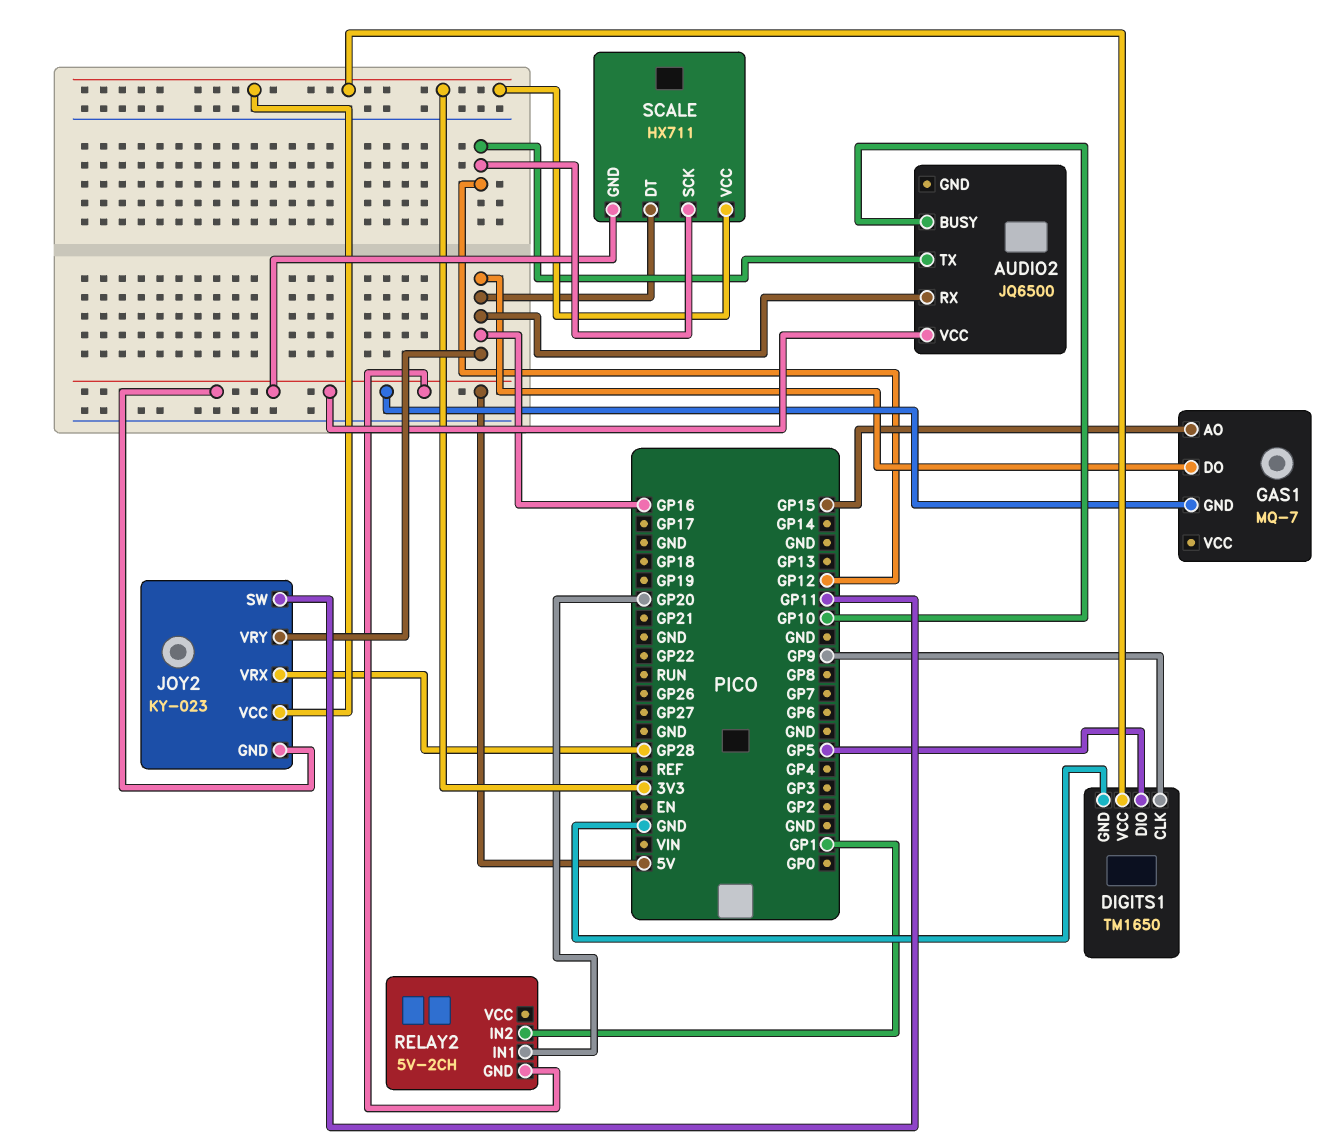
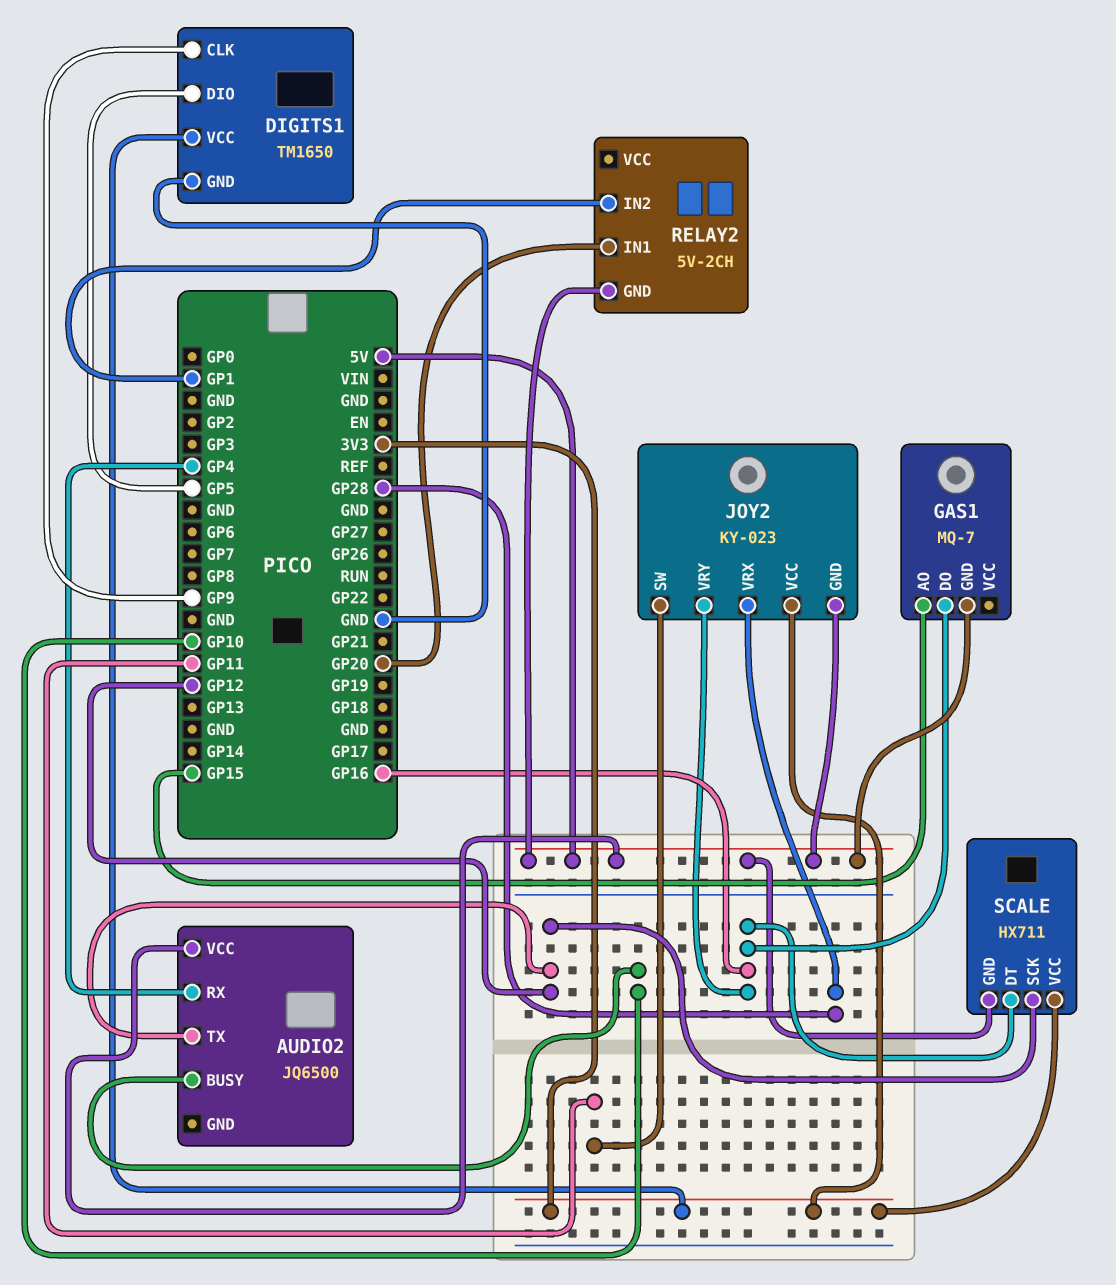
AUDIO2 pin RX: GP16 -> GP4

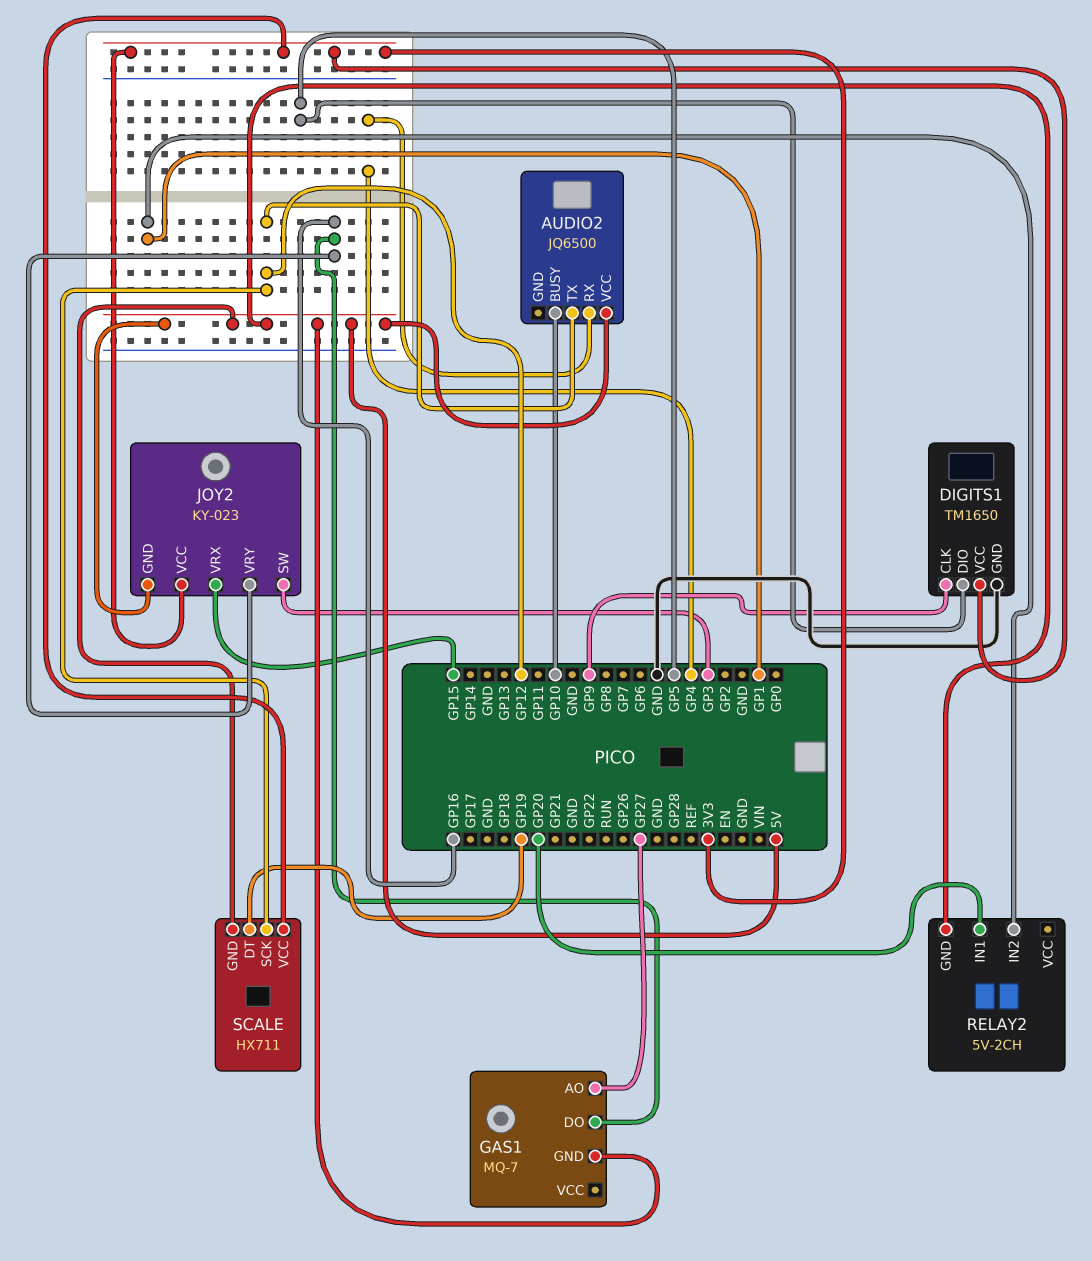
GAS1 pin AO: GP15 -> GP27
JOY2 pin SW: GP11 -> GP3
JOY2 pin VRX: GP28 -> GP15
SCALE pin DT: GP16 -> GP19

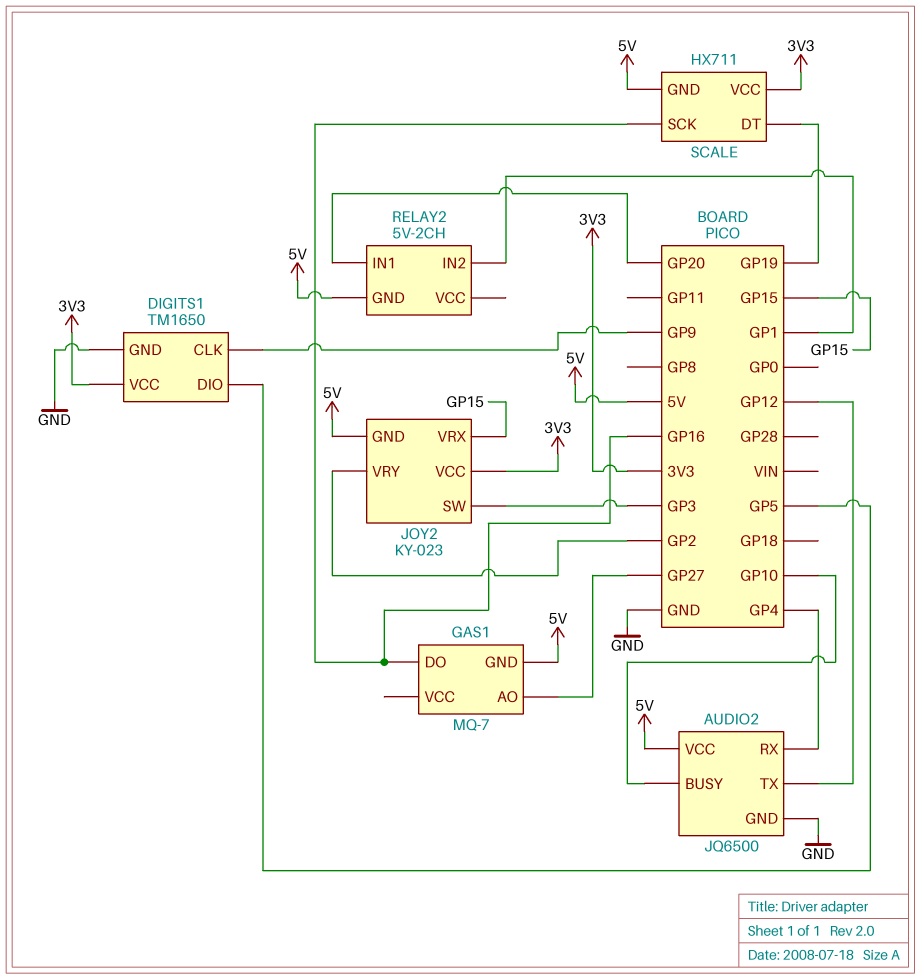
AUDIO2 pin GND: none -> GND
JOY2 pin VRY: GP16 -> GP2
SCALE pin SCK: GP12 -> GP16

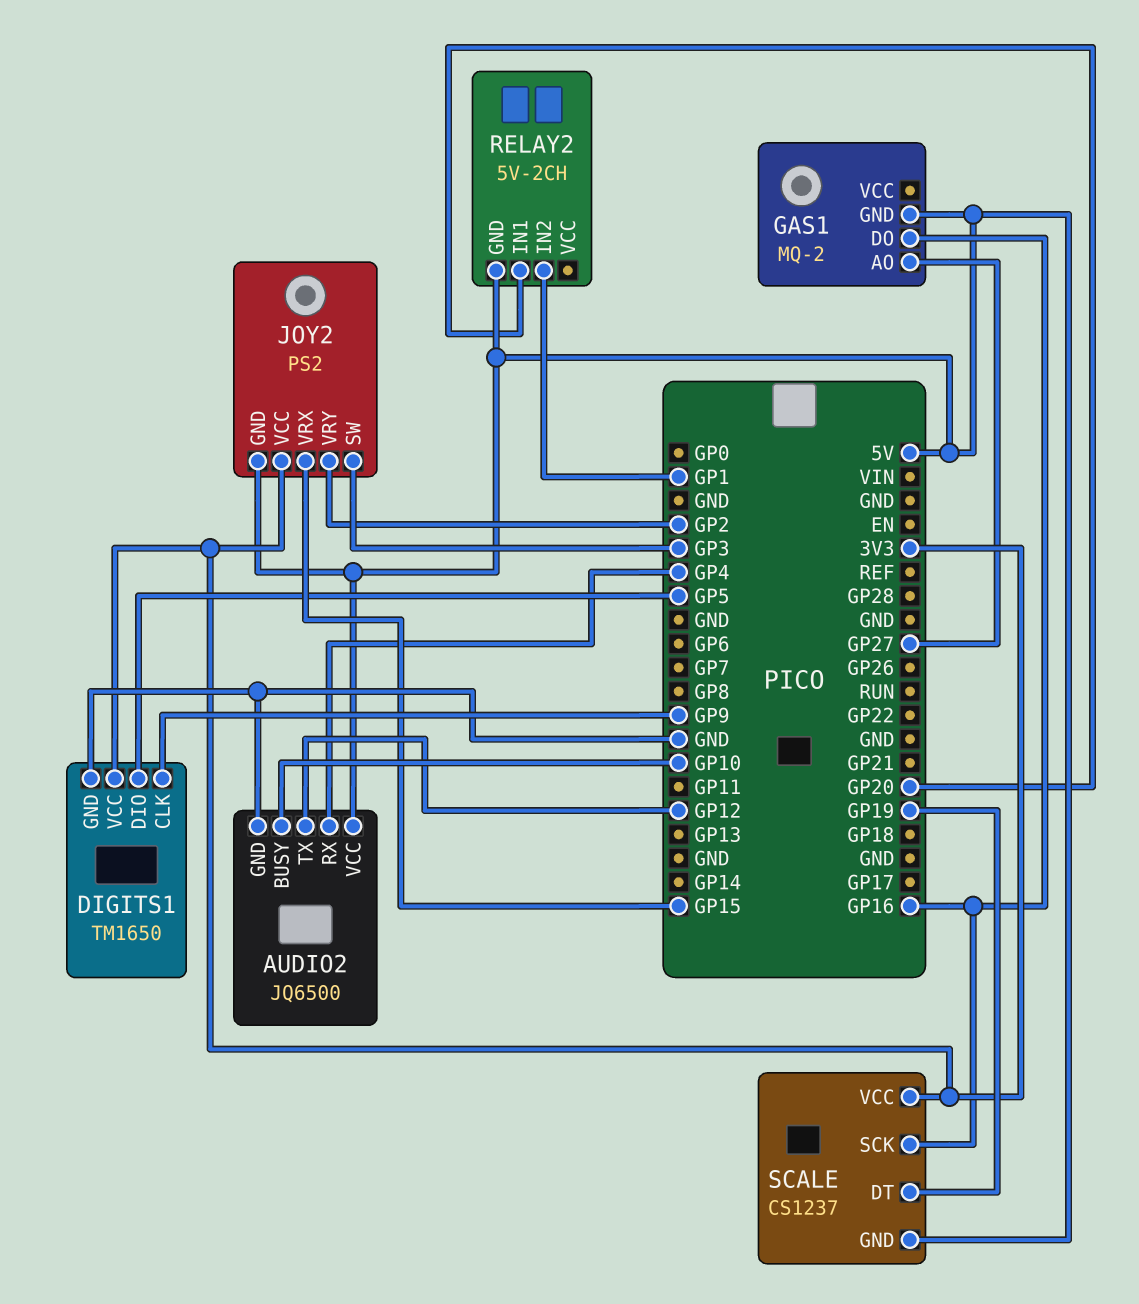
GAS1: MQ-7 -> MQ-2
JOY2: KY-023 -> PS2
SCALE: HX711 -> CS1237

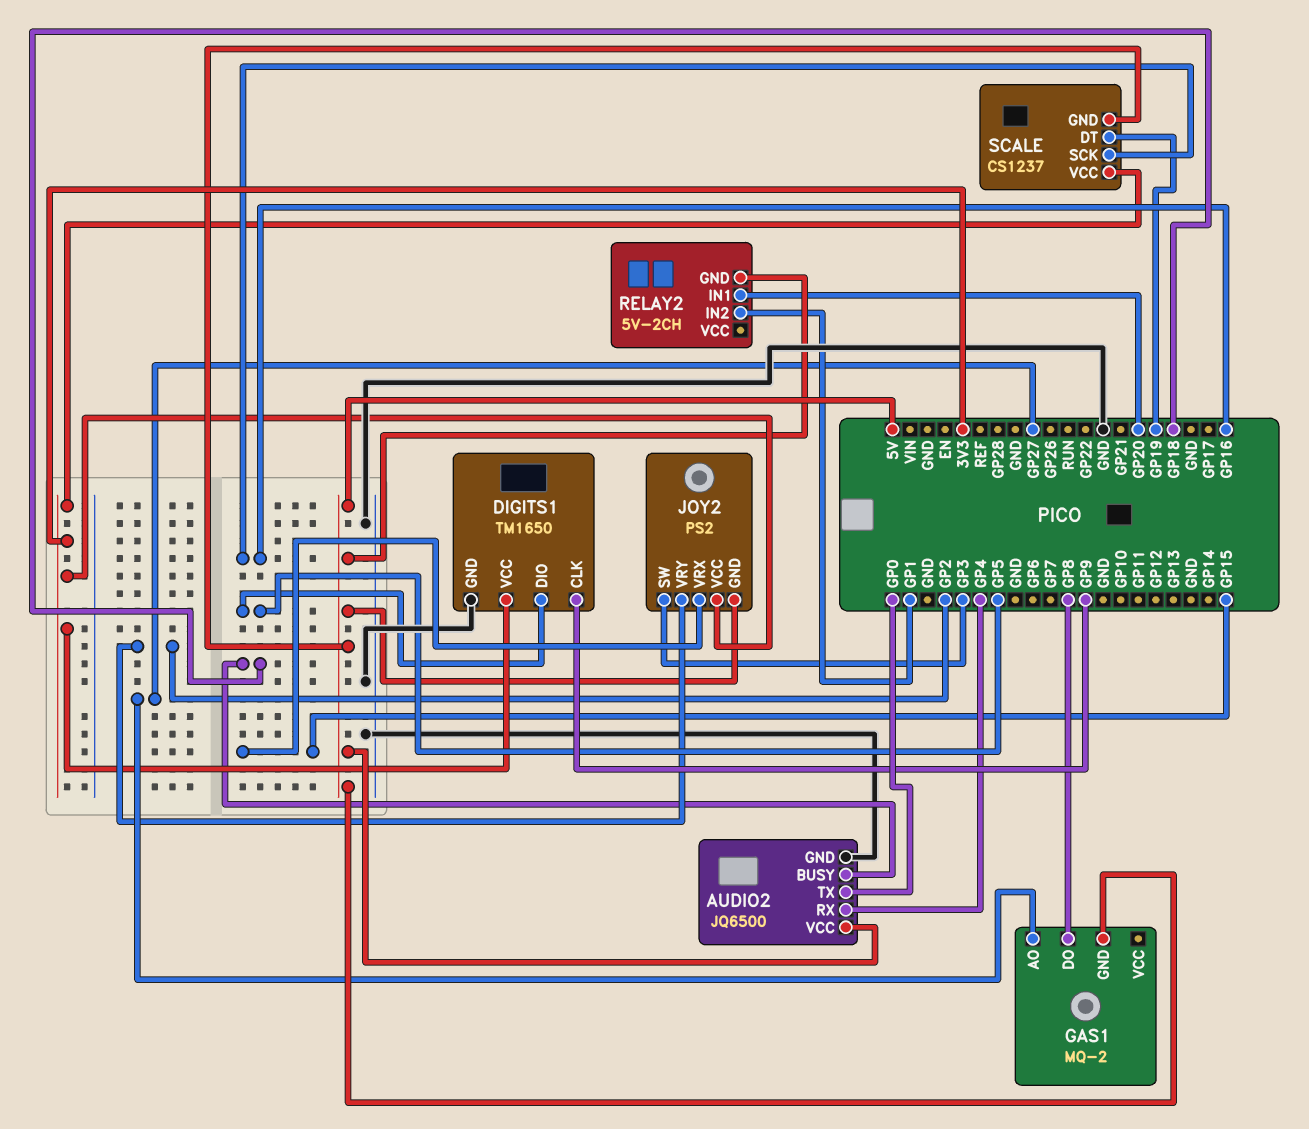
AUDIO2 pin BUSY: GP10 -> GP18
AUDIO2 pin TX: GP12 -> GP0
GAS1 pin DO: GP16 -> GP8

